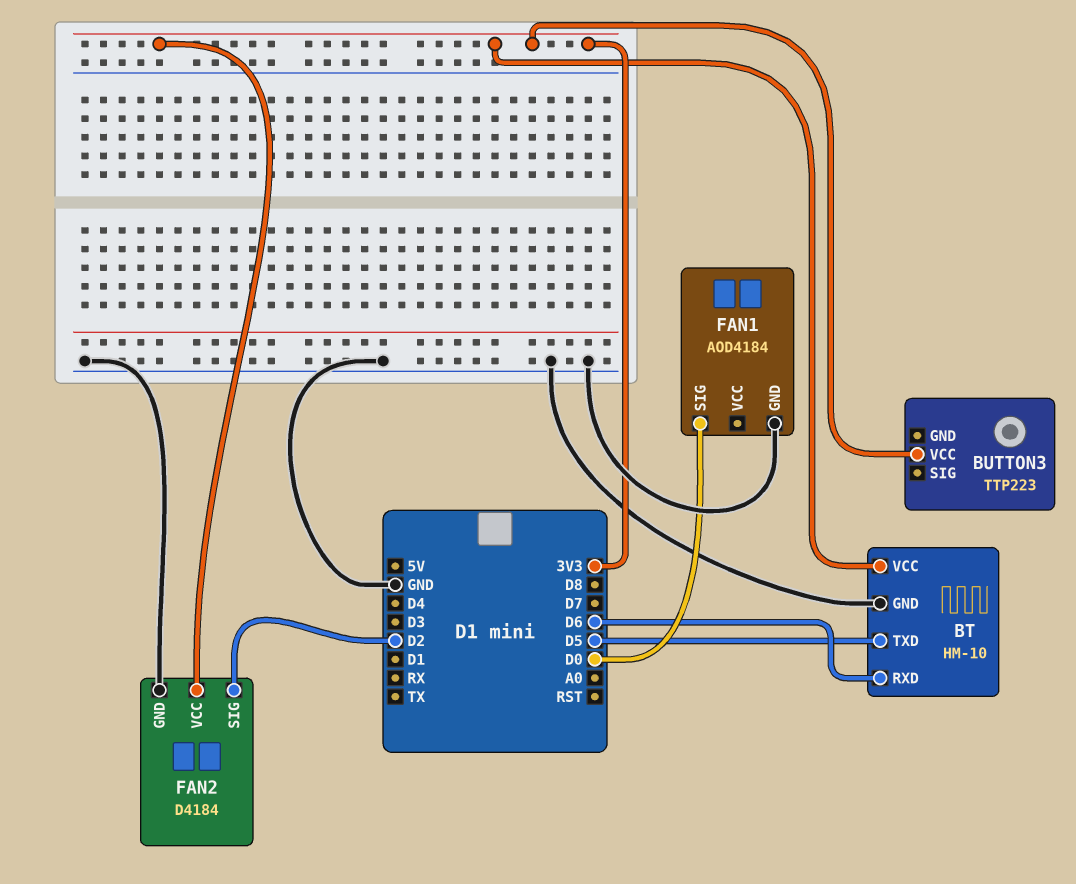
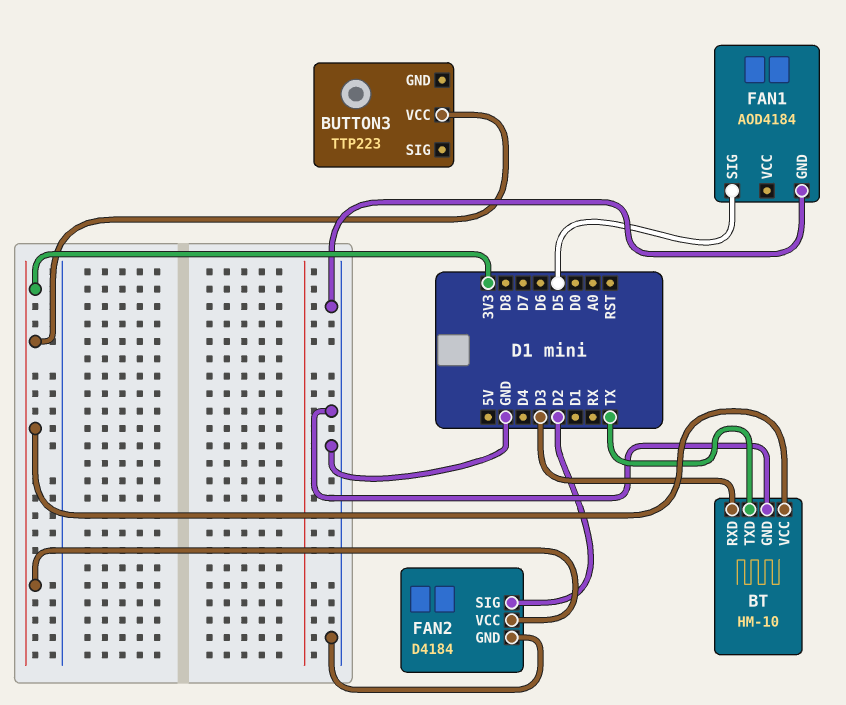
BT pin RXD: D6 -> D3
BT pin TXD: D5 -> TX
FAN1 pin SIG: D0 -> D5

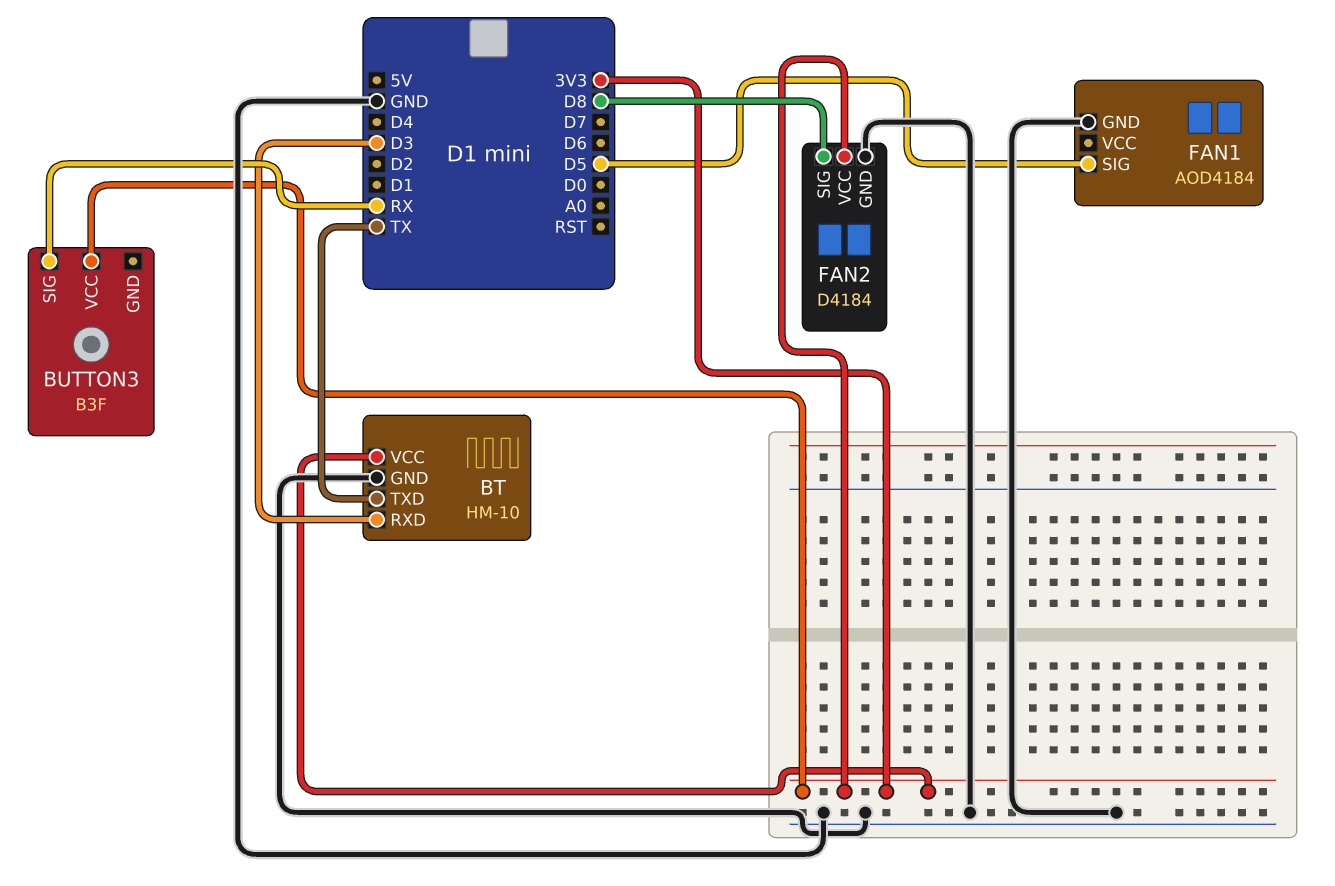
BUTTON3: TTP223 -> B3F
BUTTON3 pin SIG: none -> RX
FAN2 pin SIG: D2 -> D8

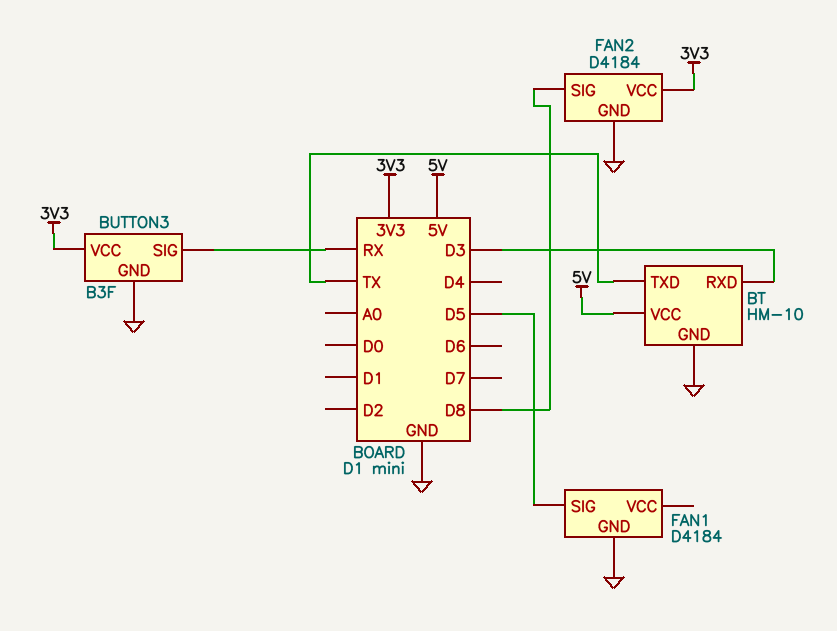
BT pin VCC: 3V3 -> 5V
BUTTON3 pin GND: none -> GND
FAN1: AOD4184 -> D4184

